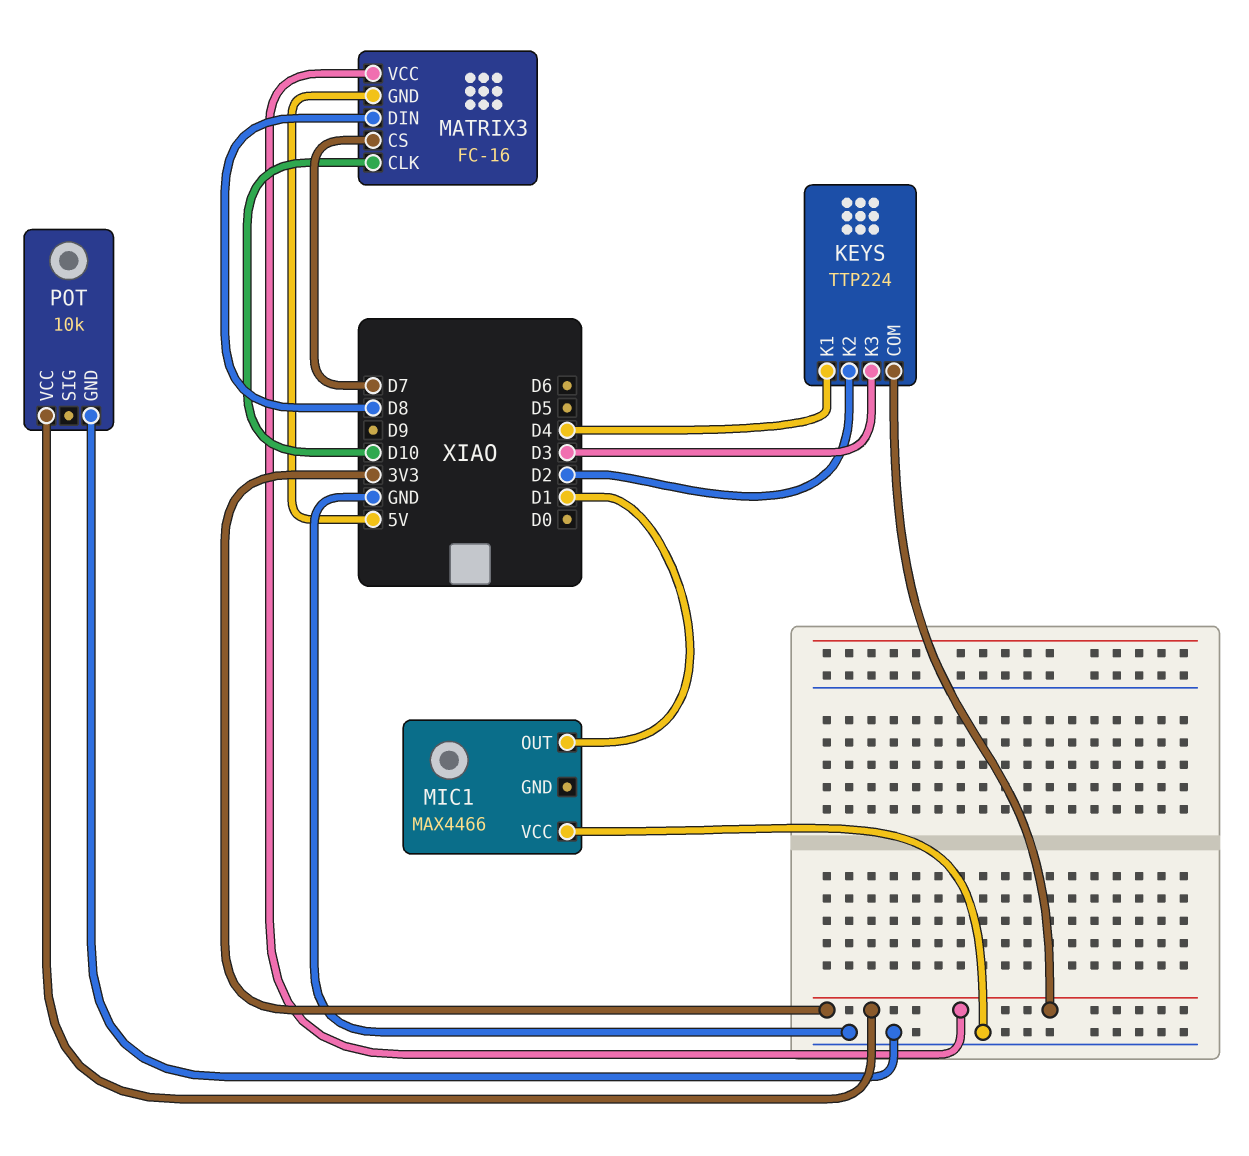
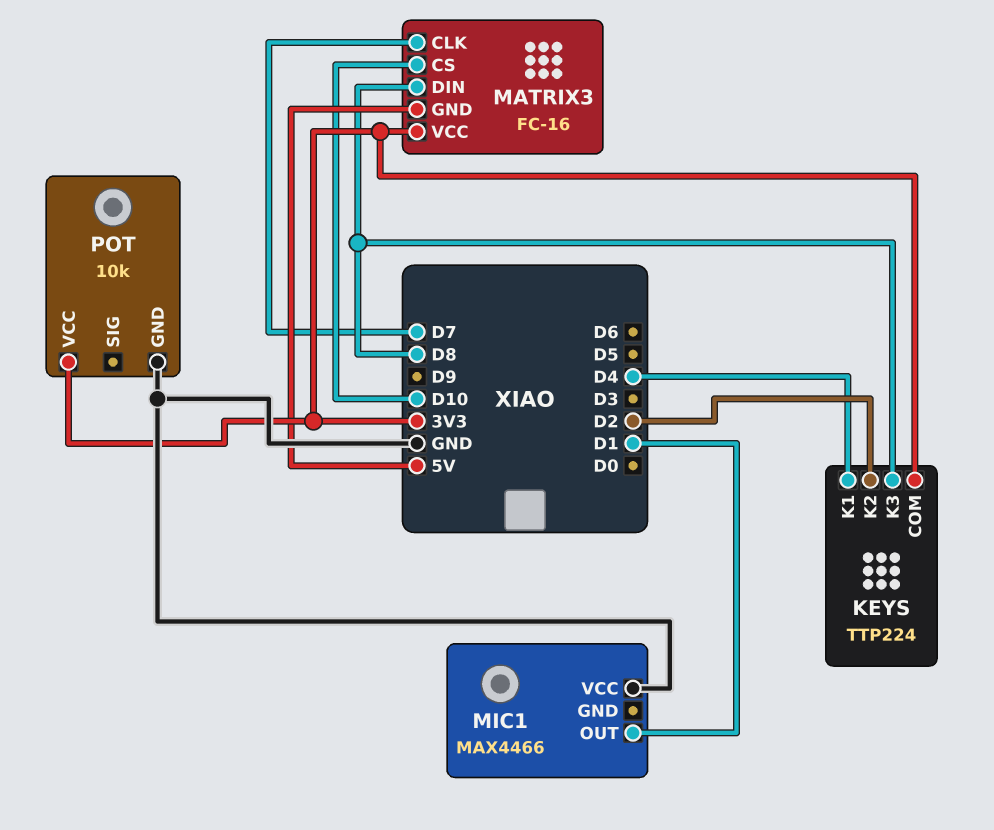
KEYS pin K3: D3 -> D8
MATRIX3 pin CLK: D10 -> D7
MATRIX3 pin CS: D7 -> D10

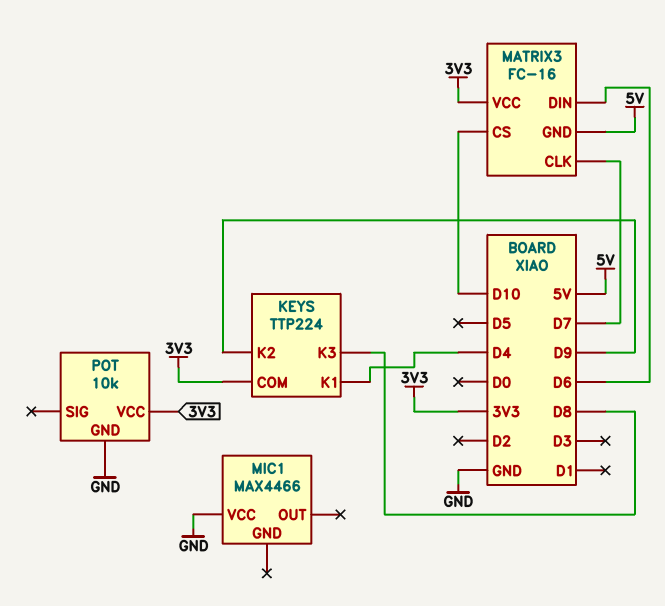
KEYS pin K2: D2 -> D9
MATRIX3 pin DIN: D8 -> D6
MIC1 pin OUT: D1 -> none

